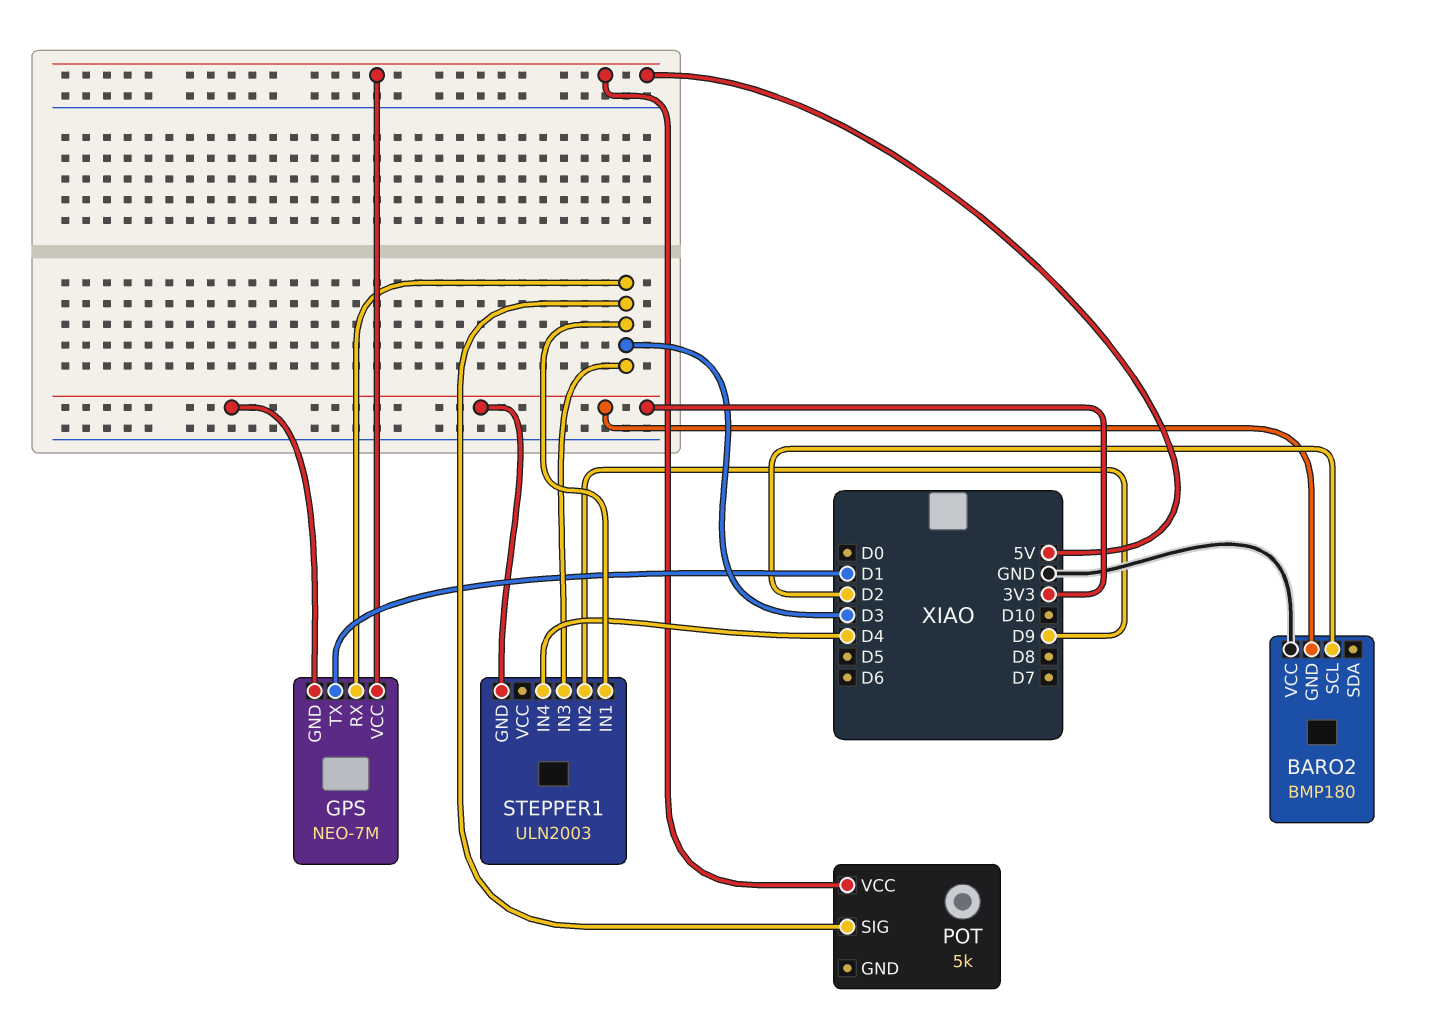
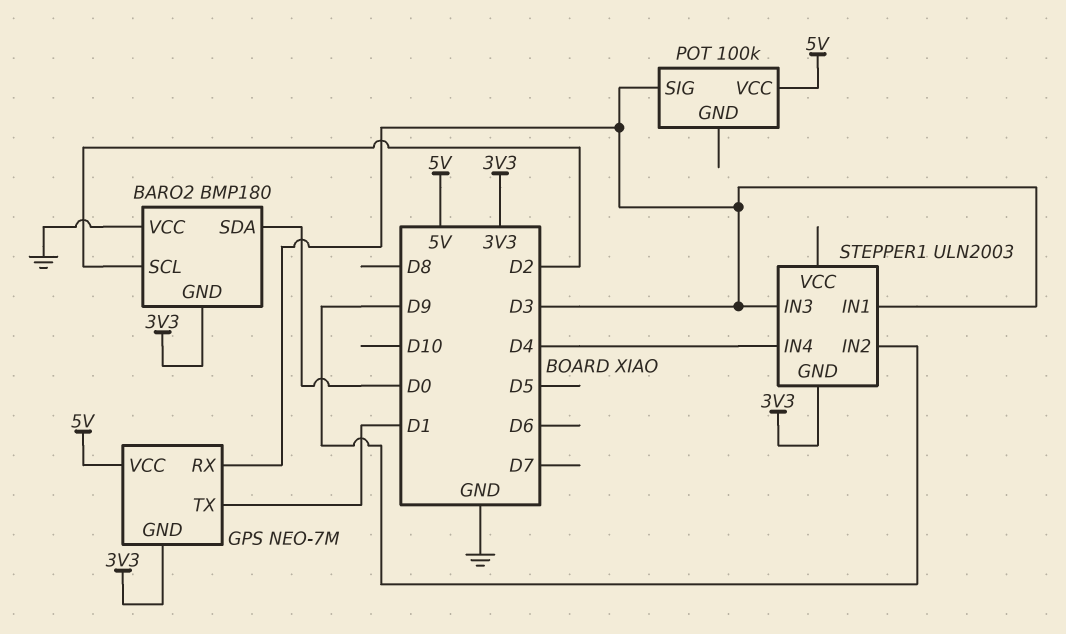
BARO2 pin SDA: none -> D0
POT: 5k -> 100k

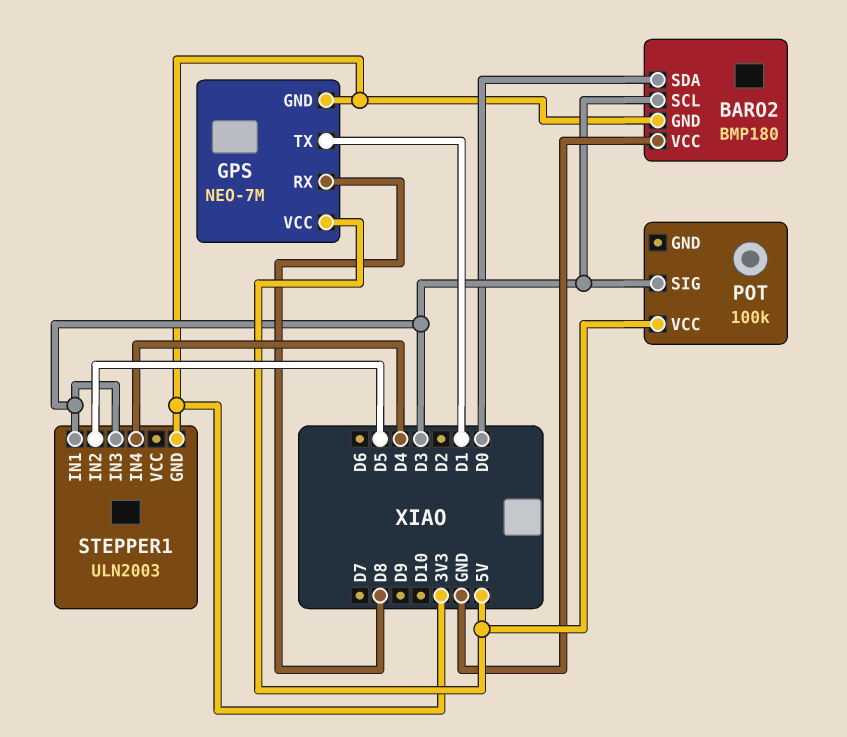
BARO2 pin SCL: D2 -> D3
GPS pin RX: D3 -> D8
STEPPER1 pin IN2: D9 -> D5

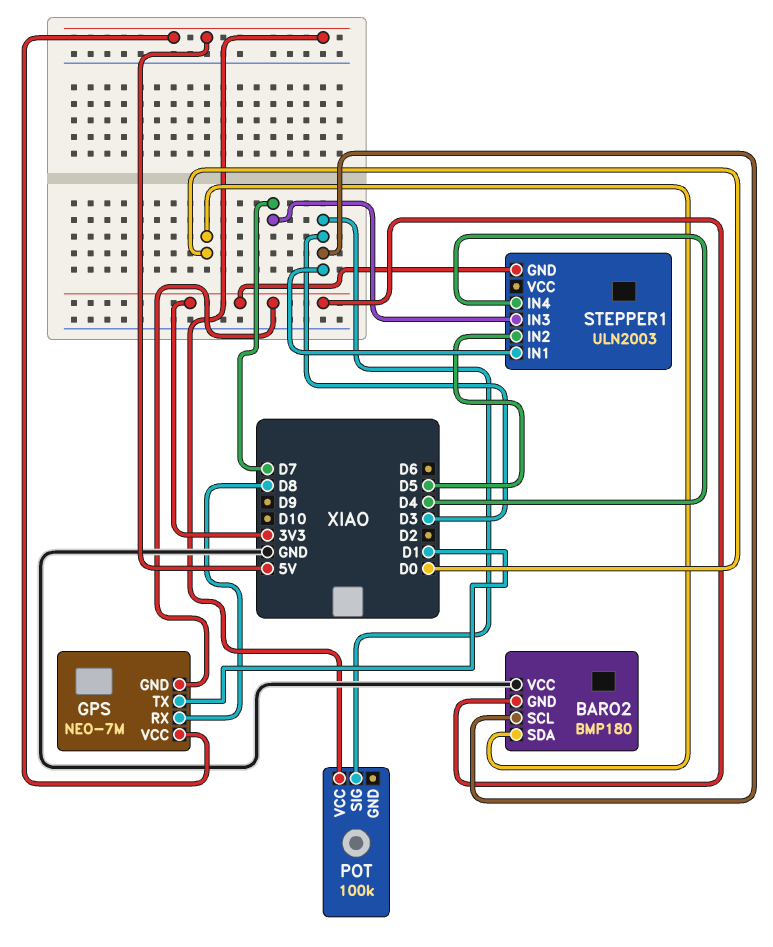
STEPPER1 pin IN3: D3 -> D7

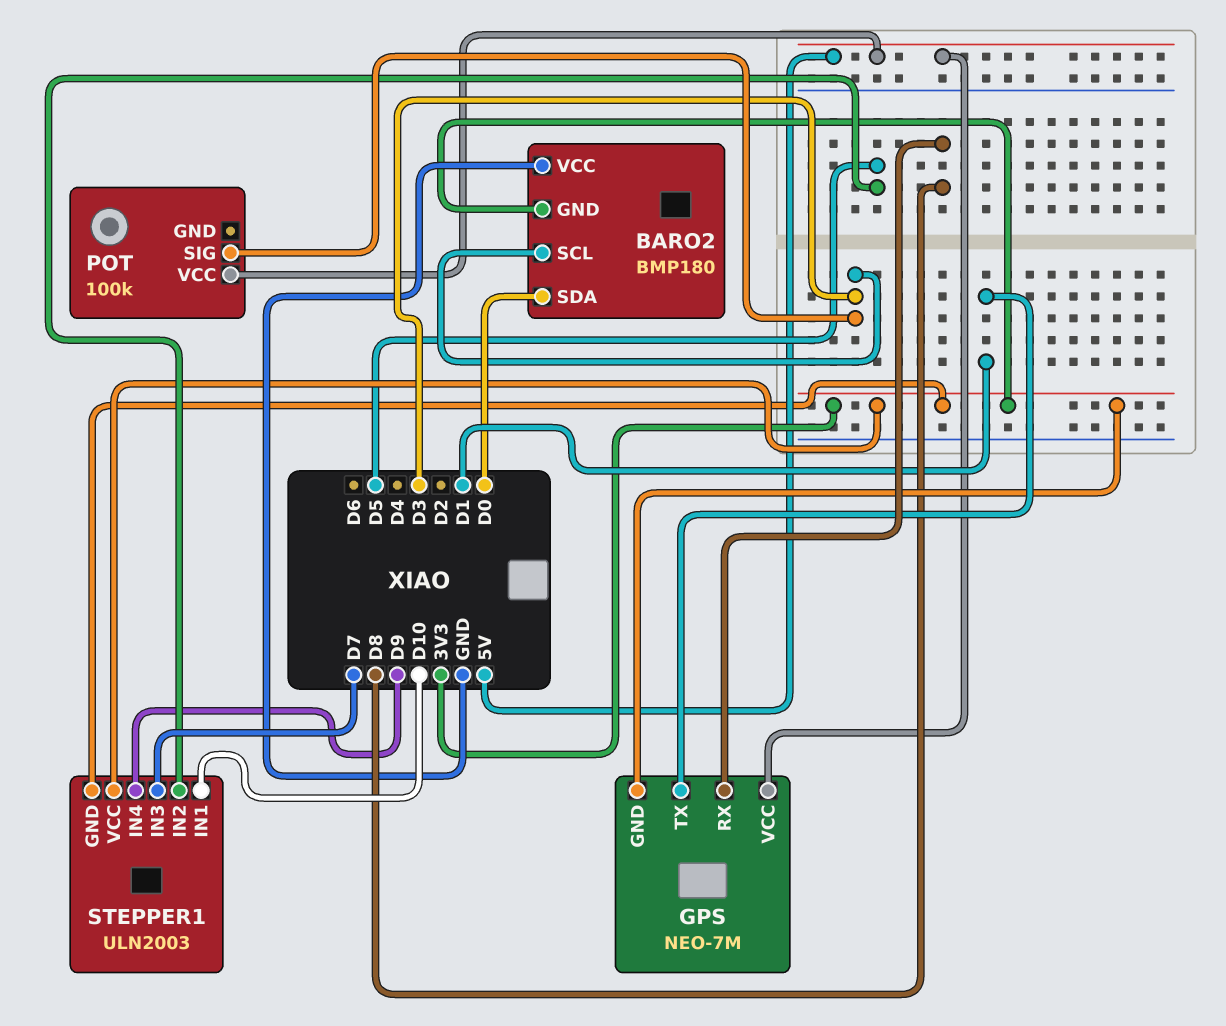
STEPPER1 pin IN1: D3 -> D10
STEPPER1 pin IN4: D4 -> D9
STEPPER1 pin VCC: none -> 3V3

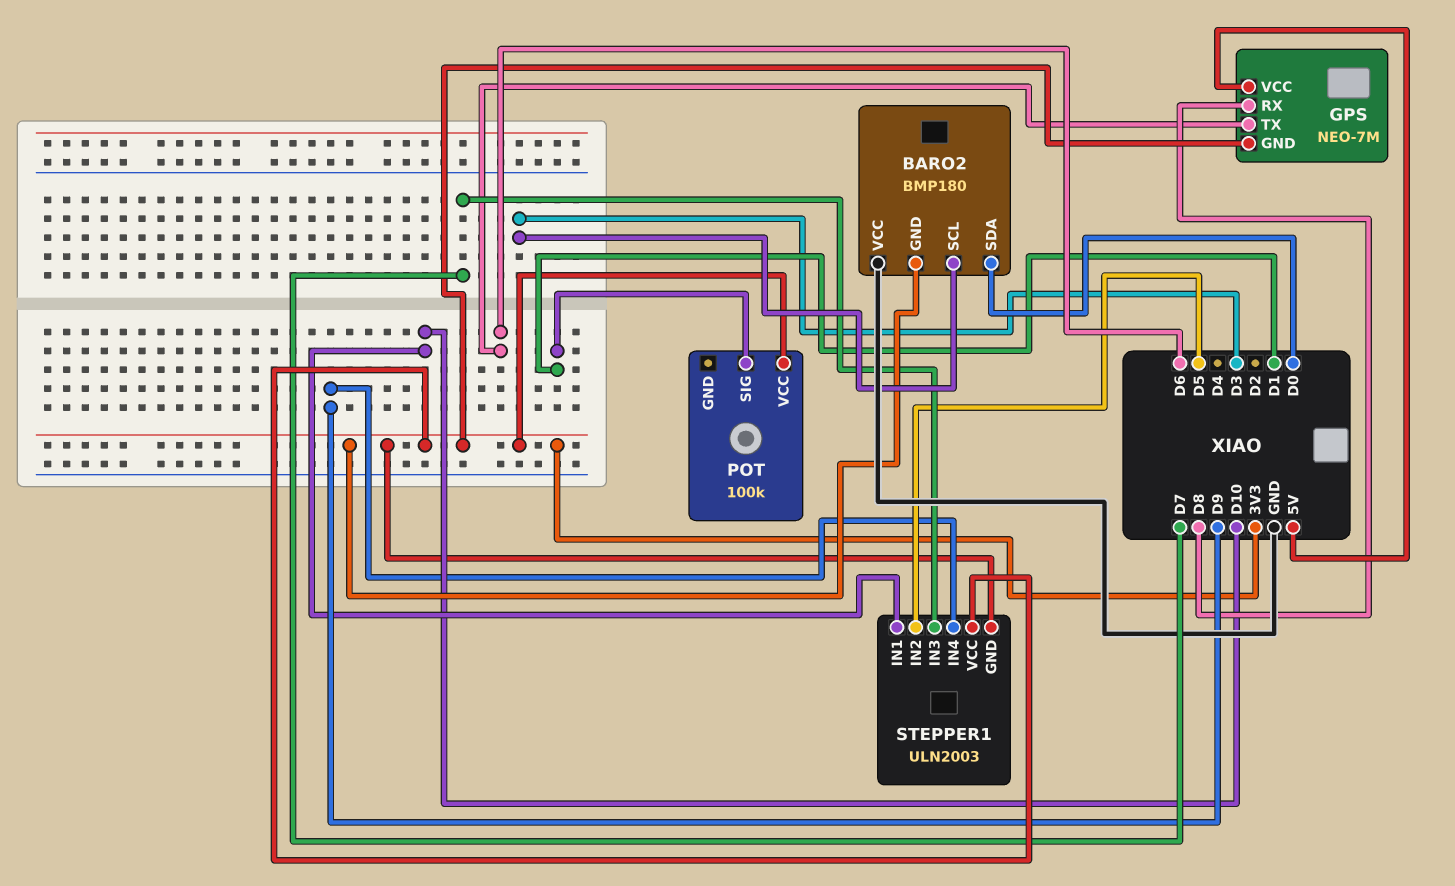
GPS pin TX: D1 -> D6
POT pin SIG: D3 -> D1
POT pin VCC: 5V -> 3V3

